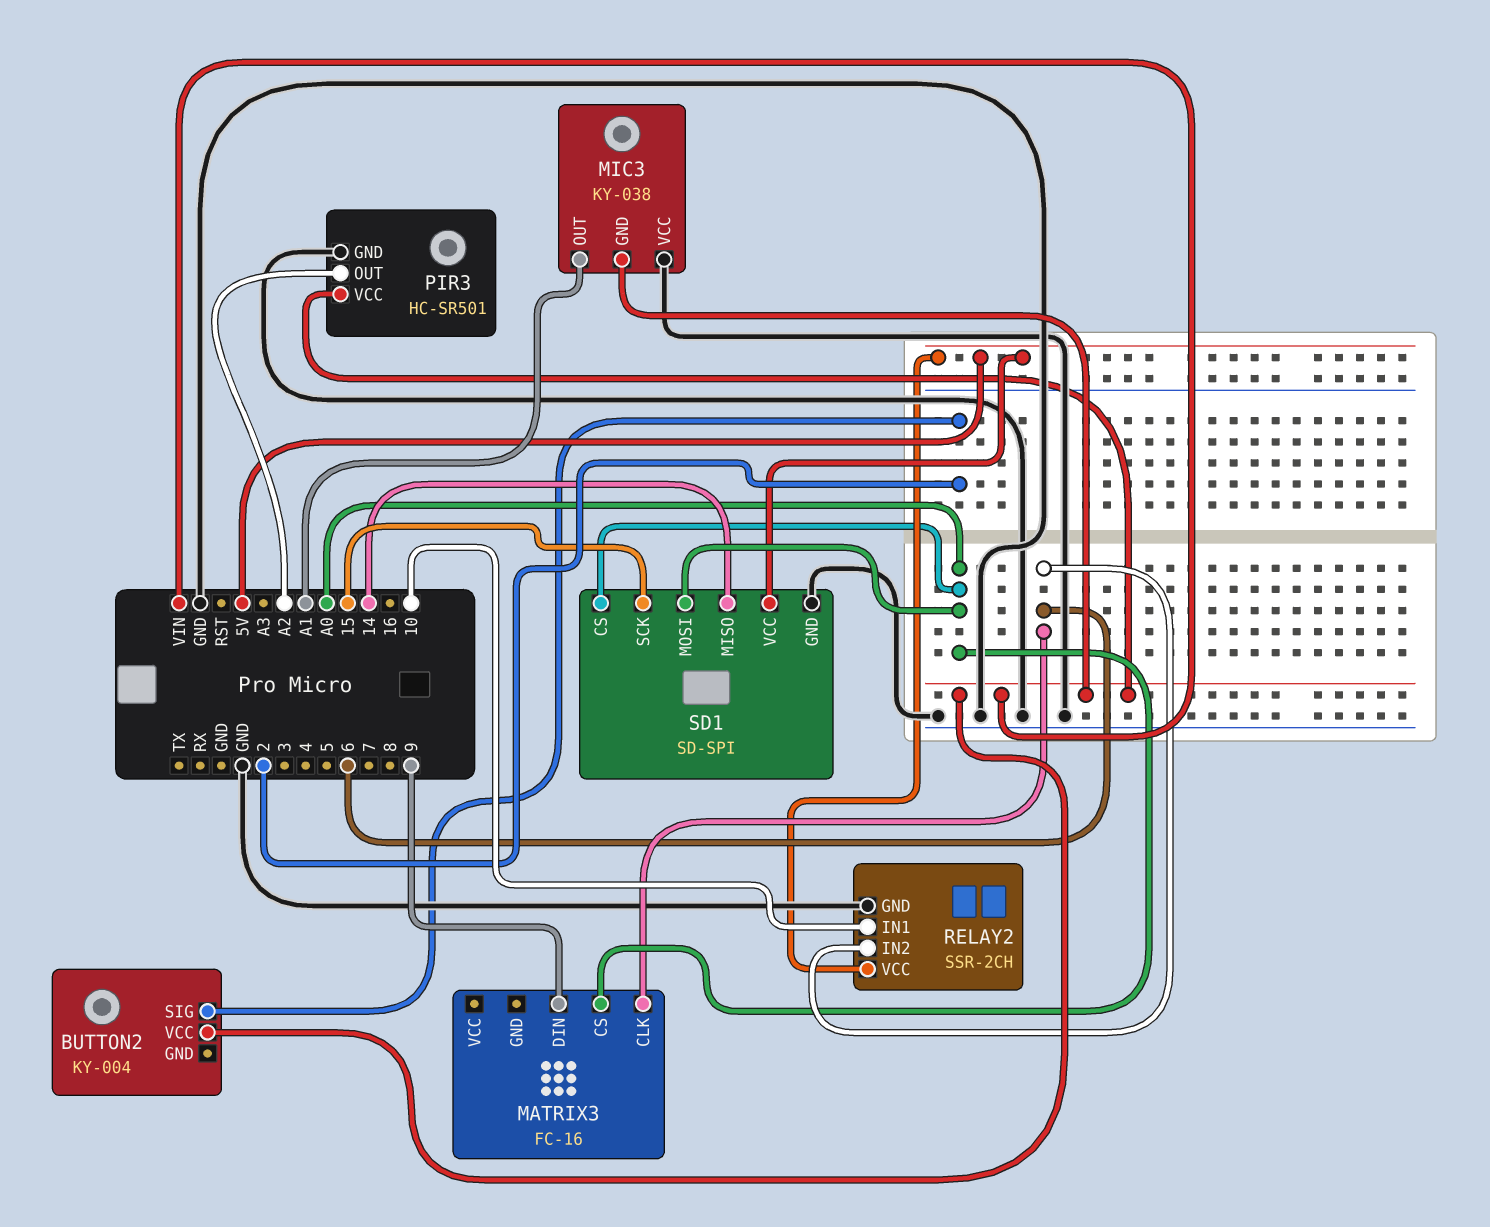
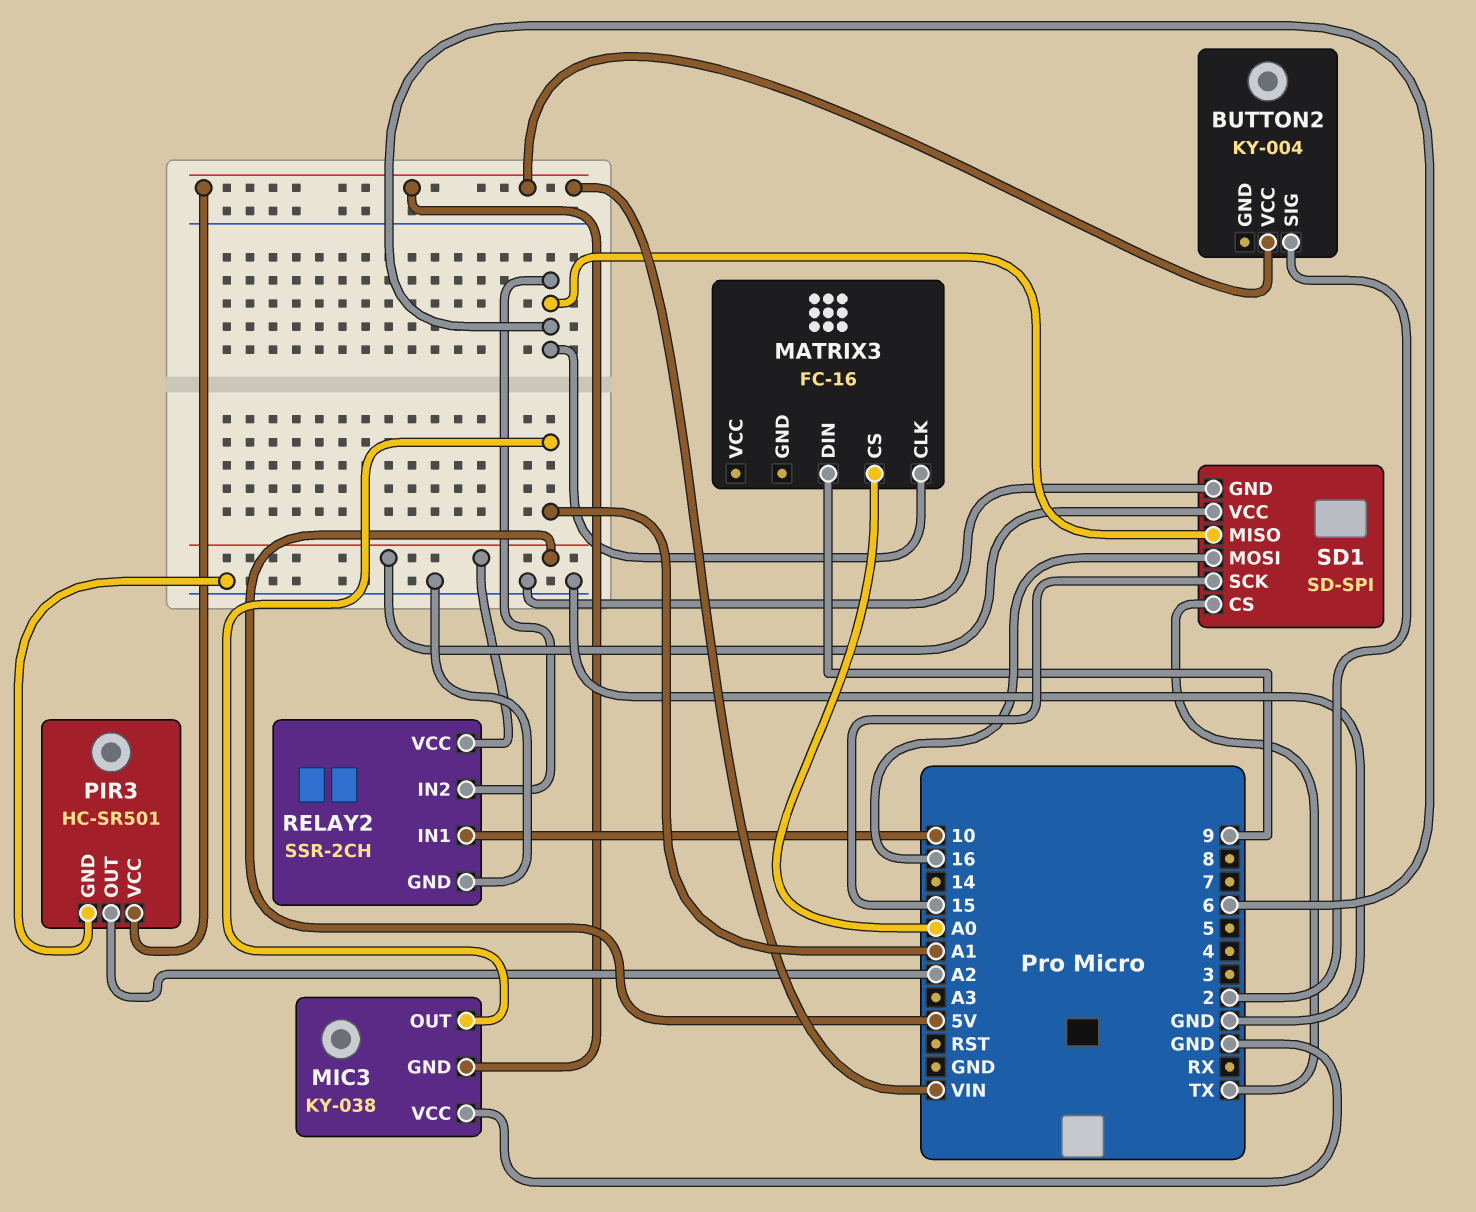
SD1 pin CS: A0 -> TX
SD1 pin MISO: 14 -> 6
SD1 pin MOSI: A0 -> 16

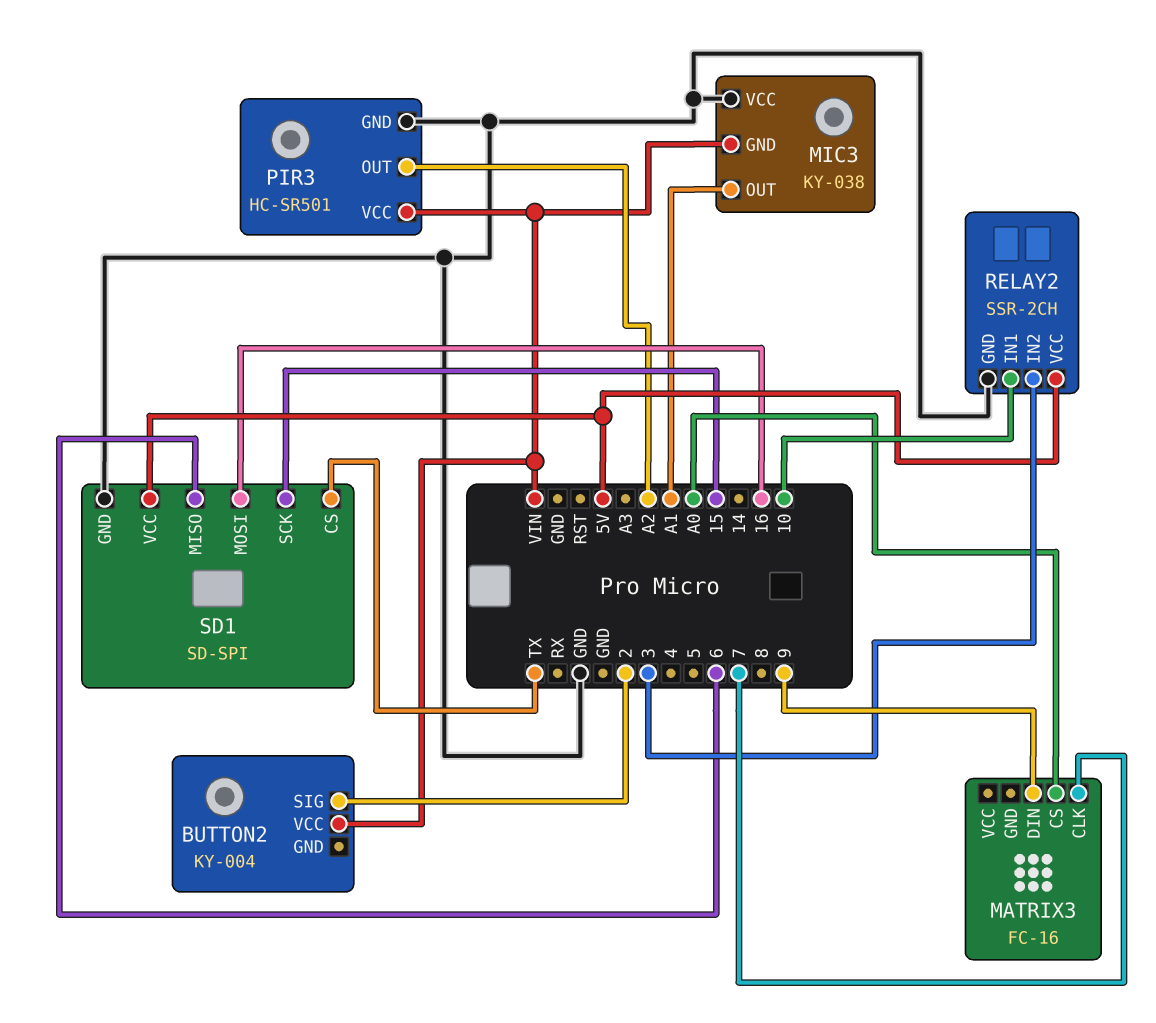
MATRIX3 pin CLK: 6 -> 7
RELAY2 pin IN2: 6 -> 3

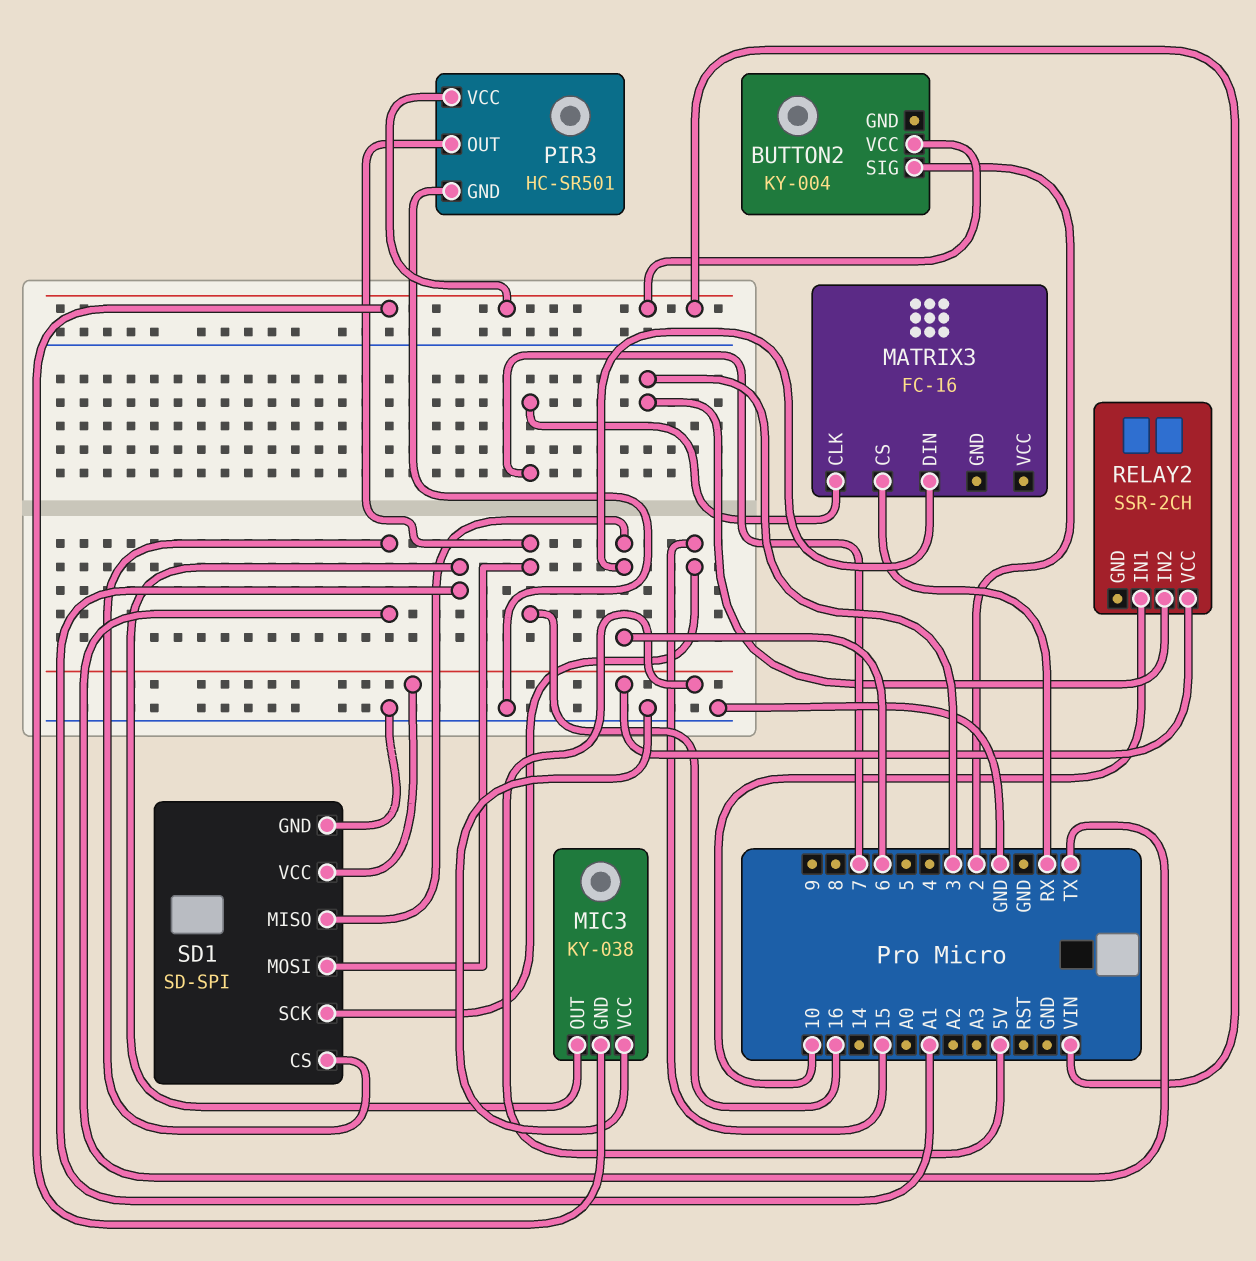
MATRIX3 pin CS: A0 -> RX
MATRIX3 pin DIN: 9 -> 6
PIR3 pin OUT: A2 -> 16
RELAY2 pin GND: GND -> none

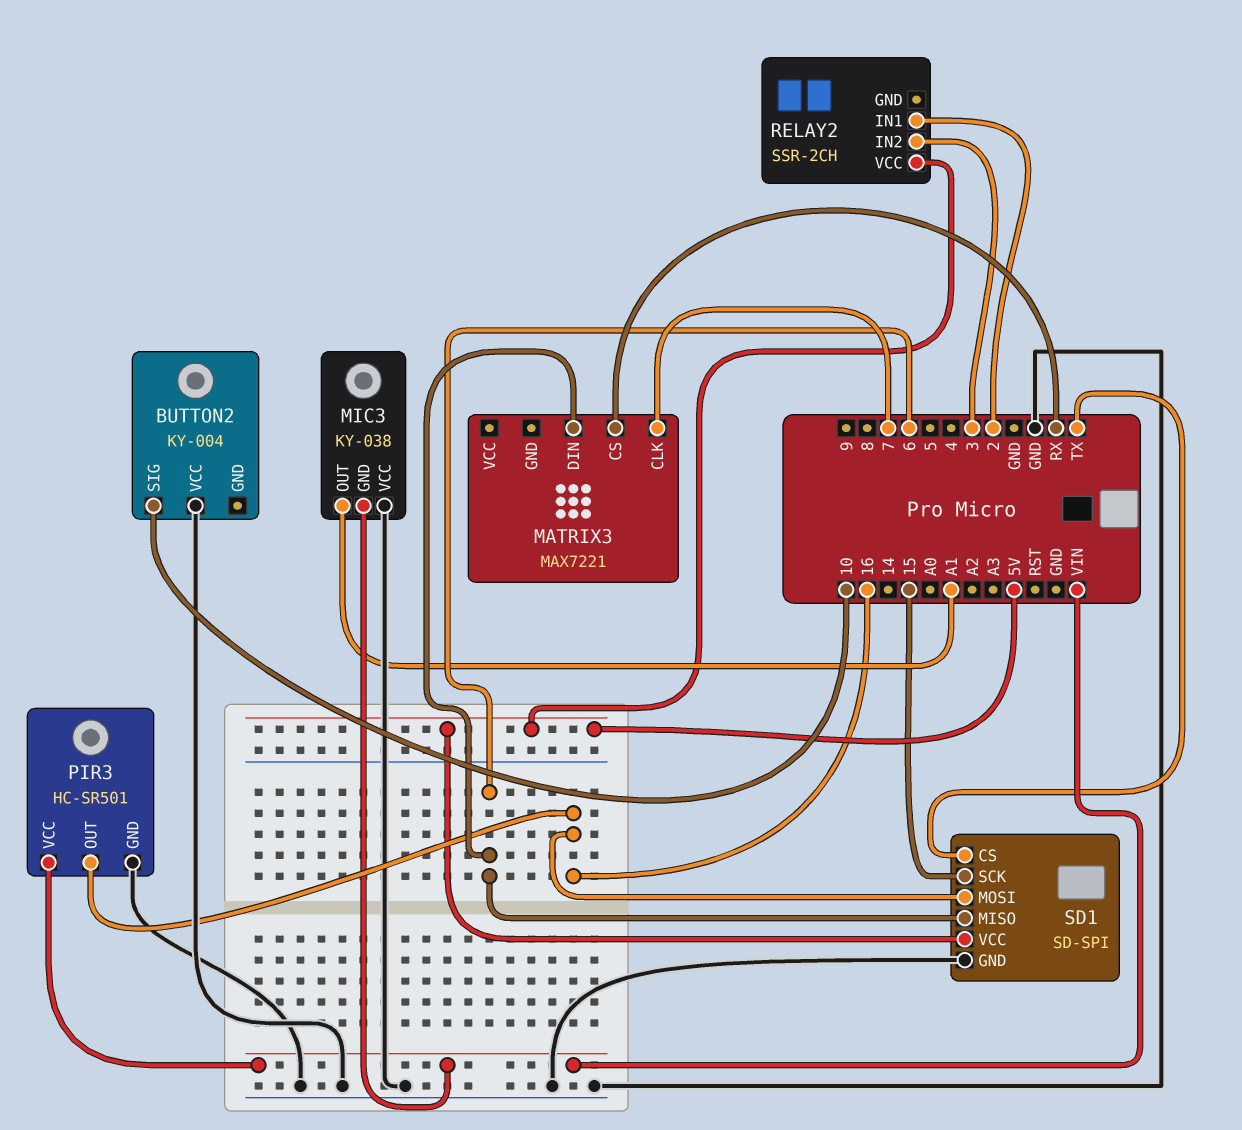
BUTTON2 pin SIG: 2 -> 10
BUTTON2 pin VCC: VIN -> GND
MATRIX3: FC-16 -> MAX7221
RELAY2 pin IN1: 10 -> 2

